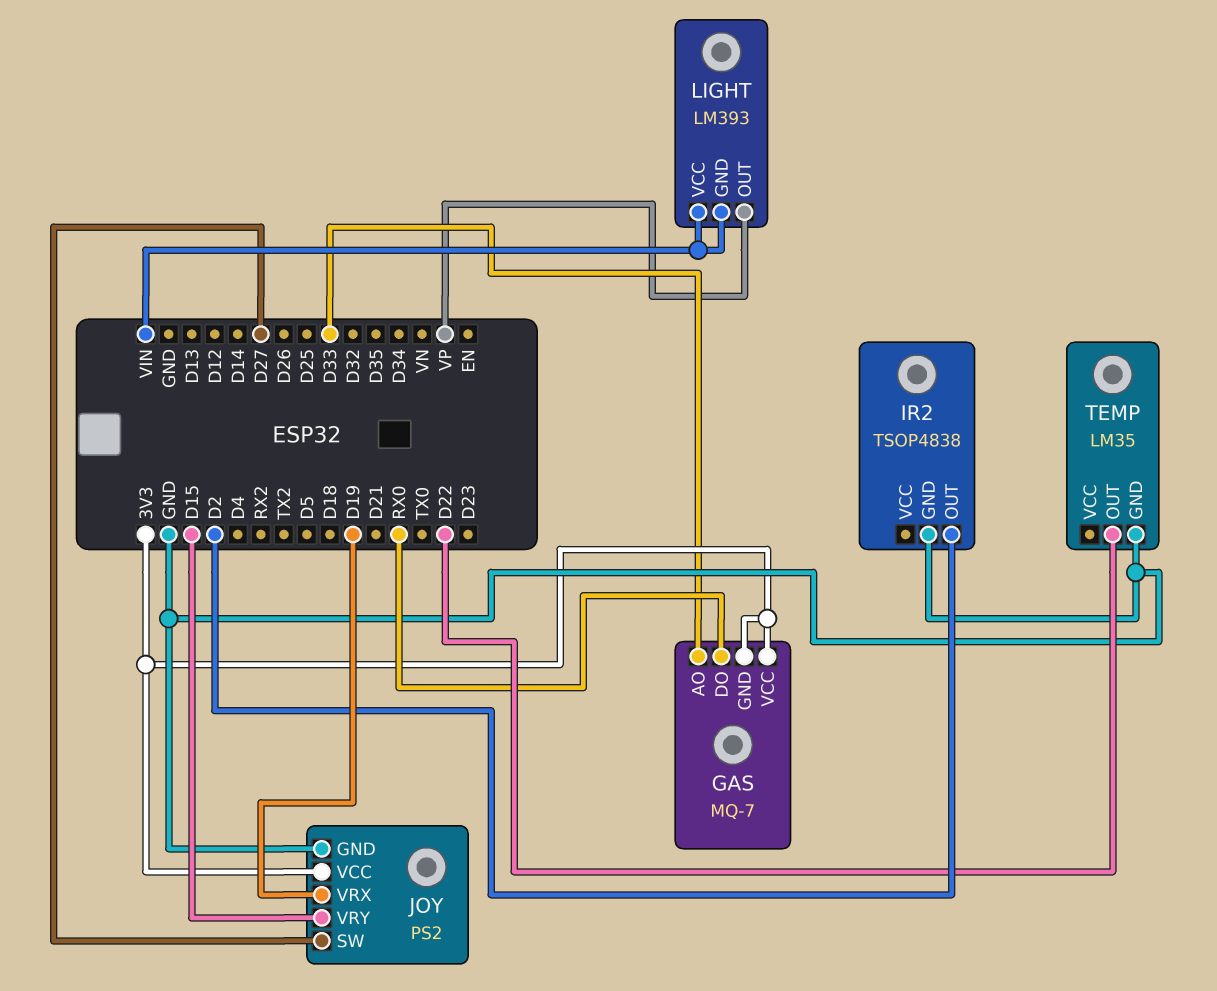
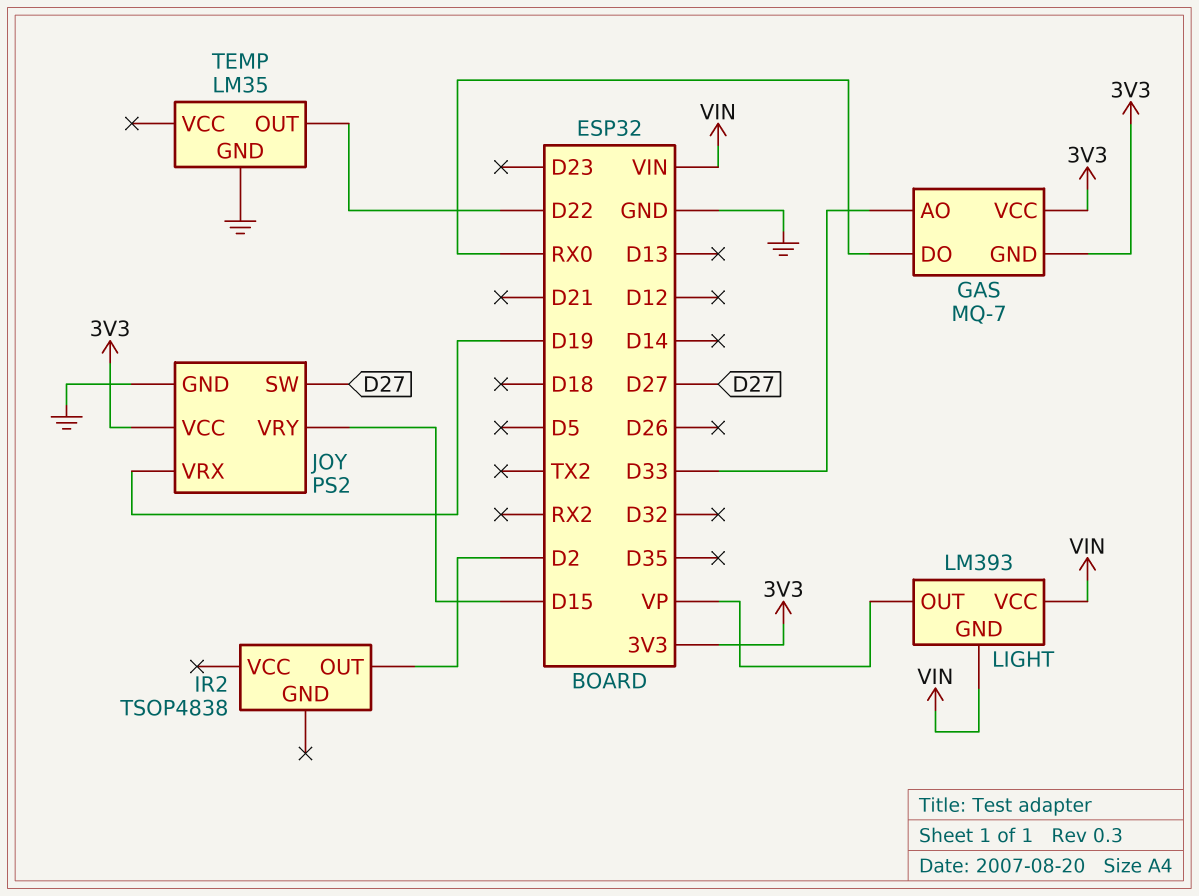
IR2 pin GND: GND -> none

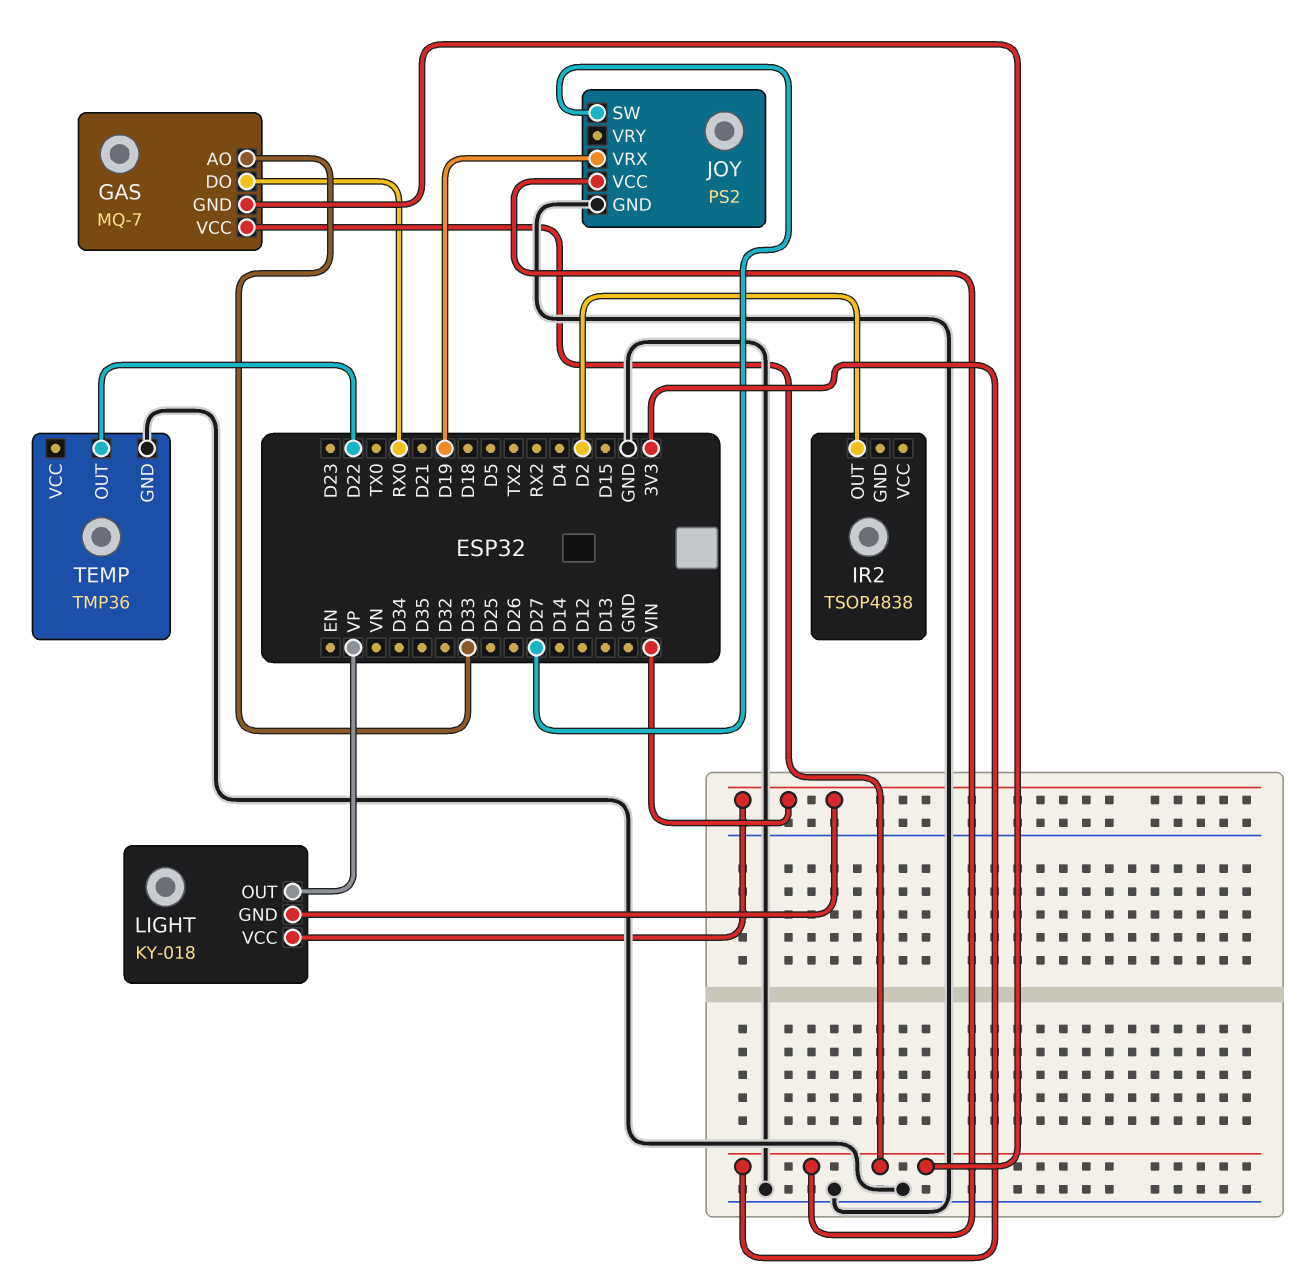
JOY pin VRY: D15 -> none
LIGHT: LM393 -> KY-018
TEMP: LM35 -> TMP36

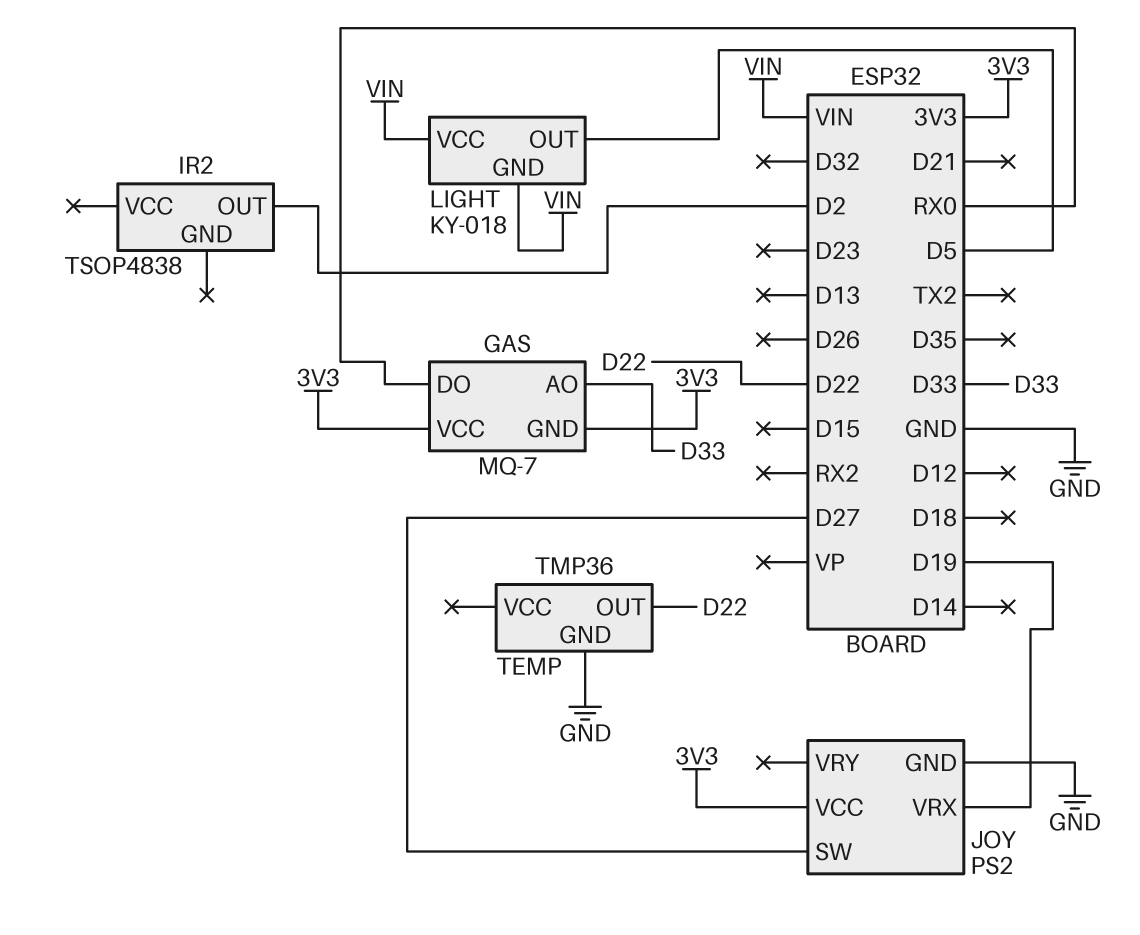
LIGHT pin OUT: VP -> D5

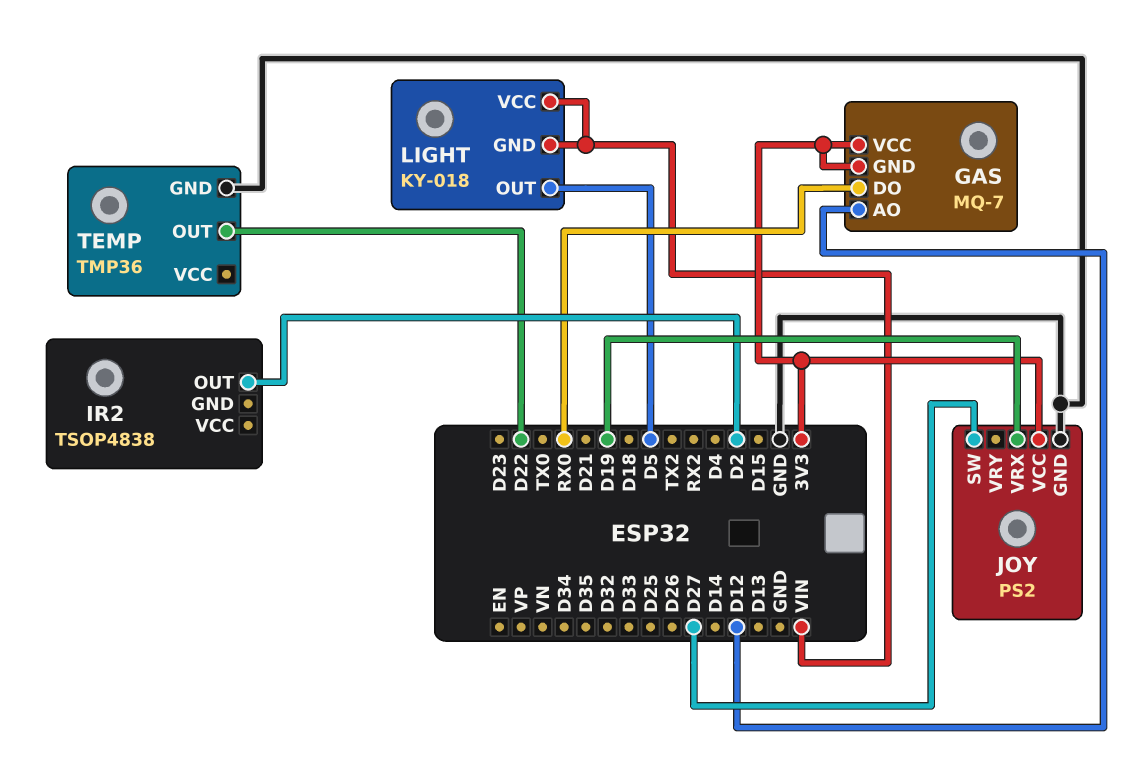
GAS pin AO: D33 -> D12

